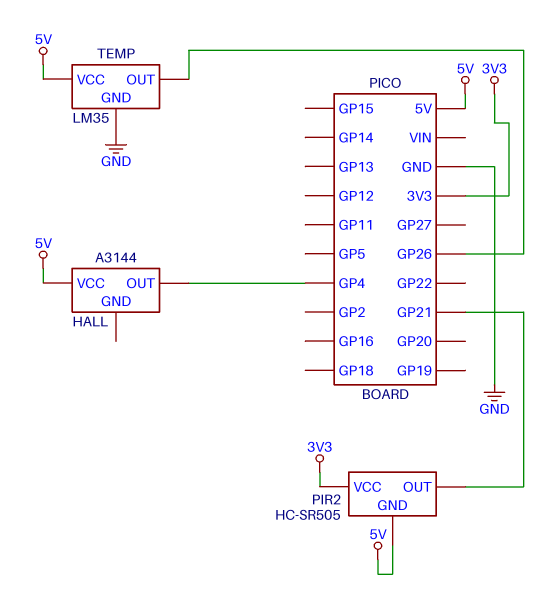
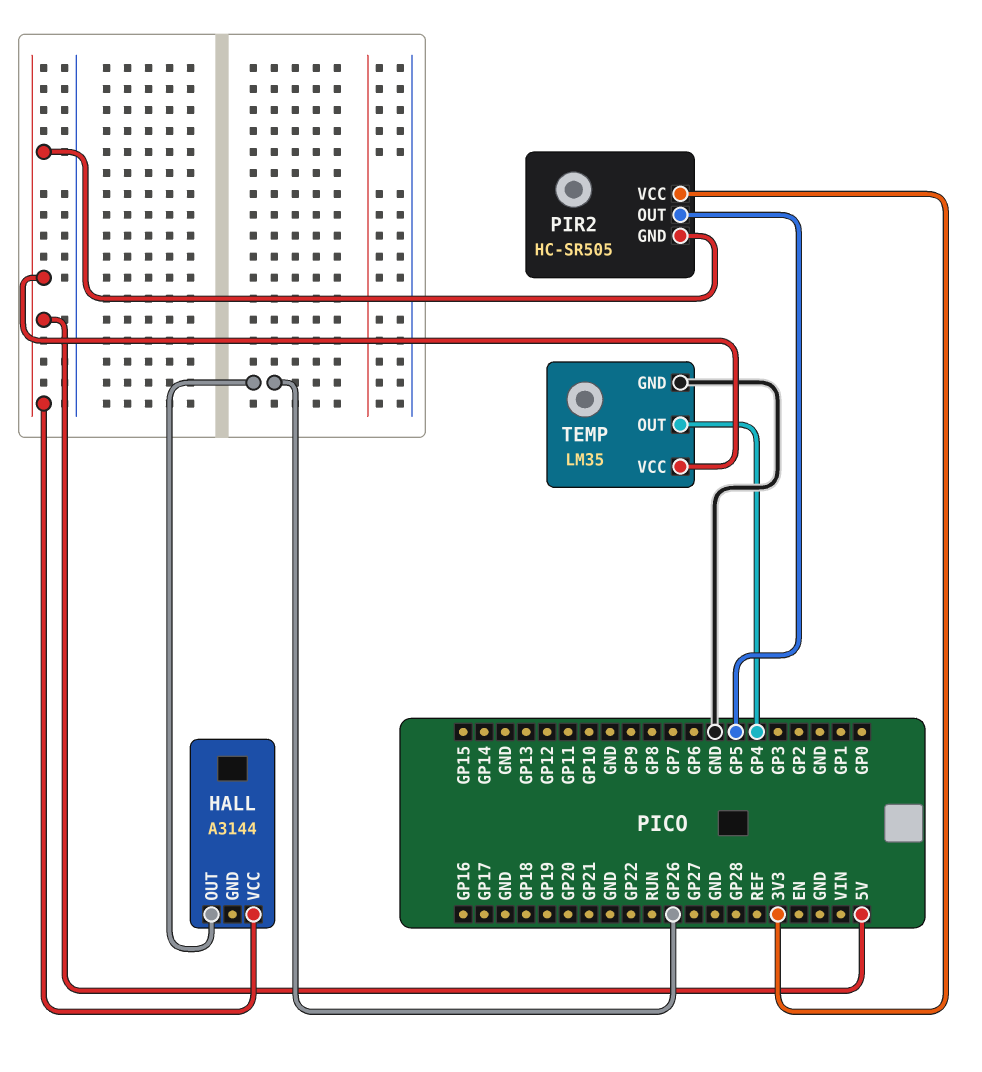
HALL pin OUT: GP4 -> GP26
PIR2 pin OUT: GP21 -> GP5
TEMP pin OUT: GP26 -> GP4

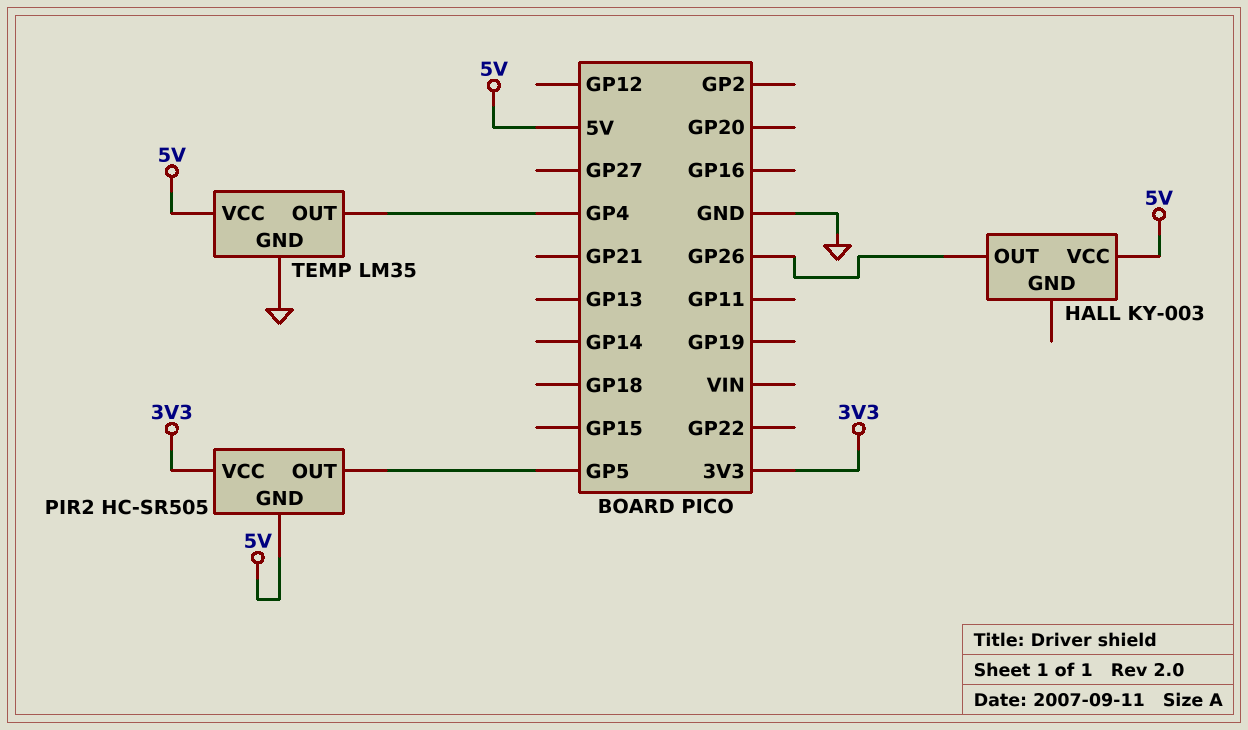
HALL: A3144 -> KY-003

